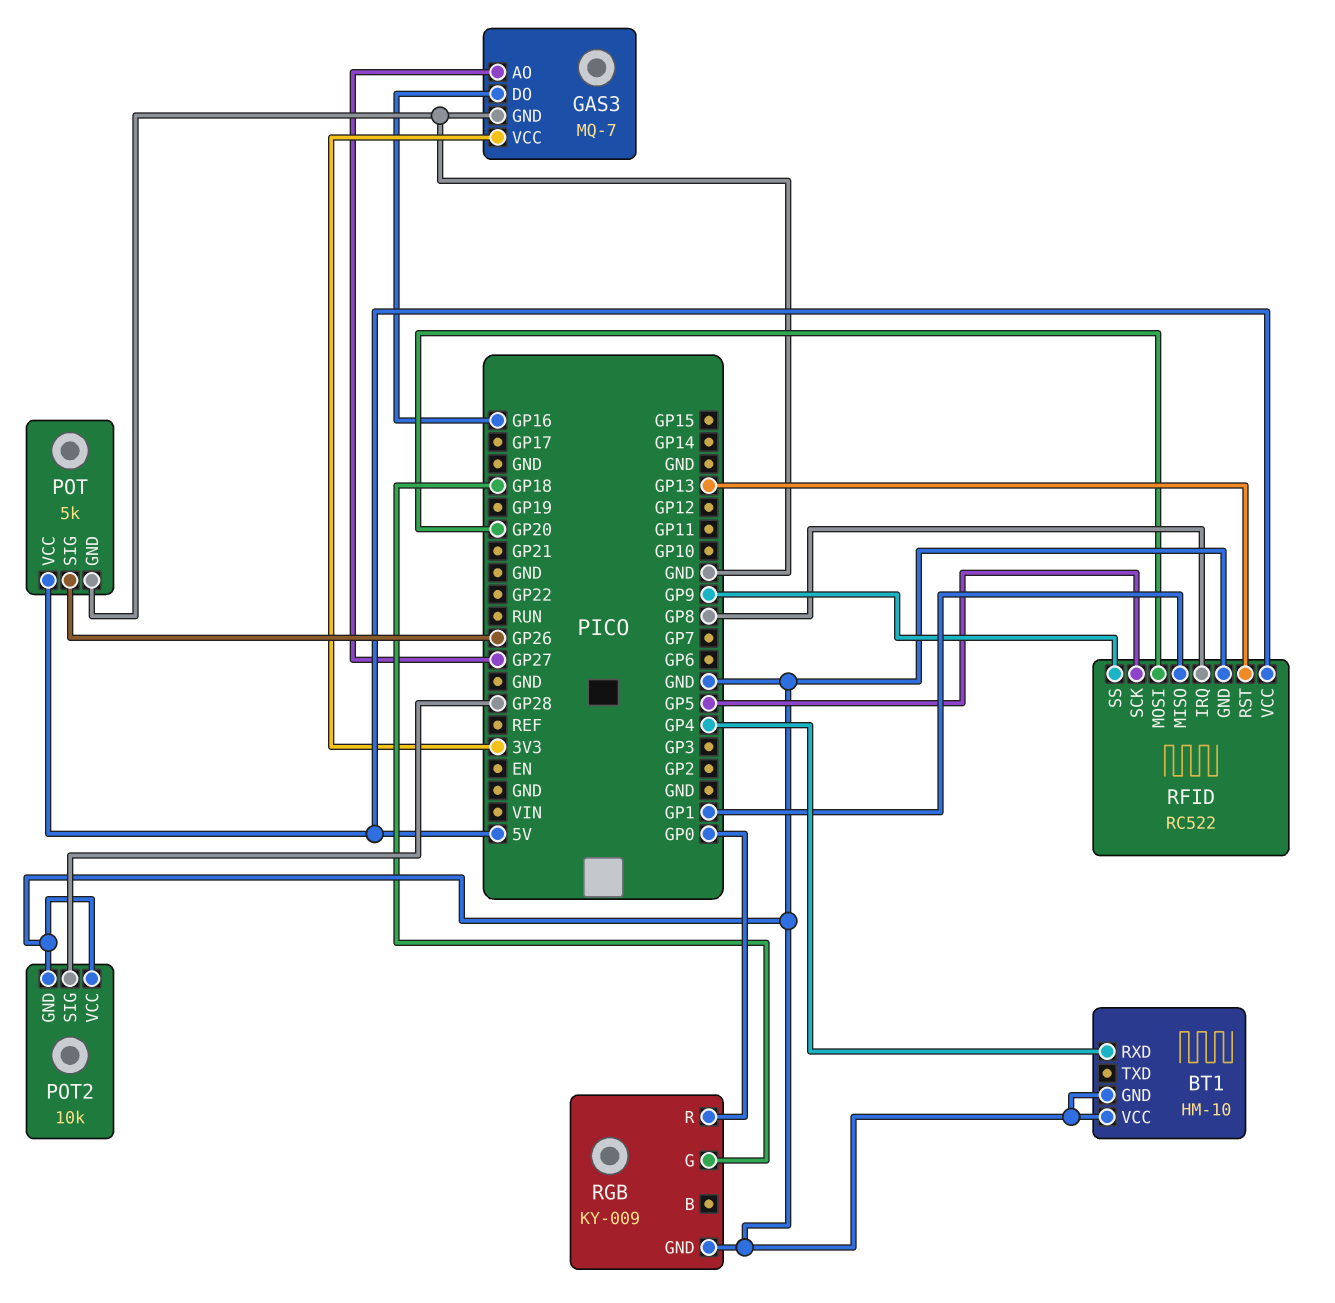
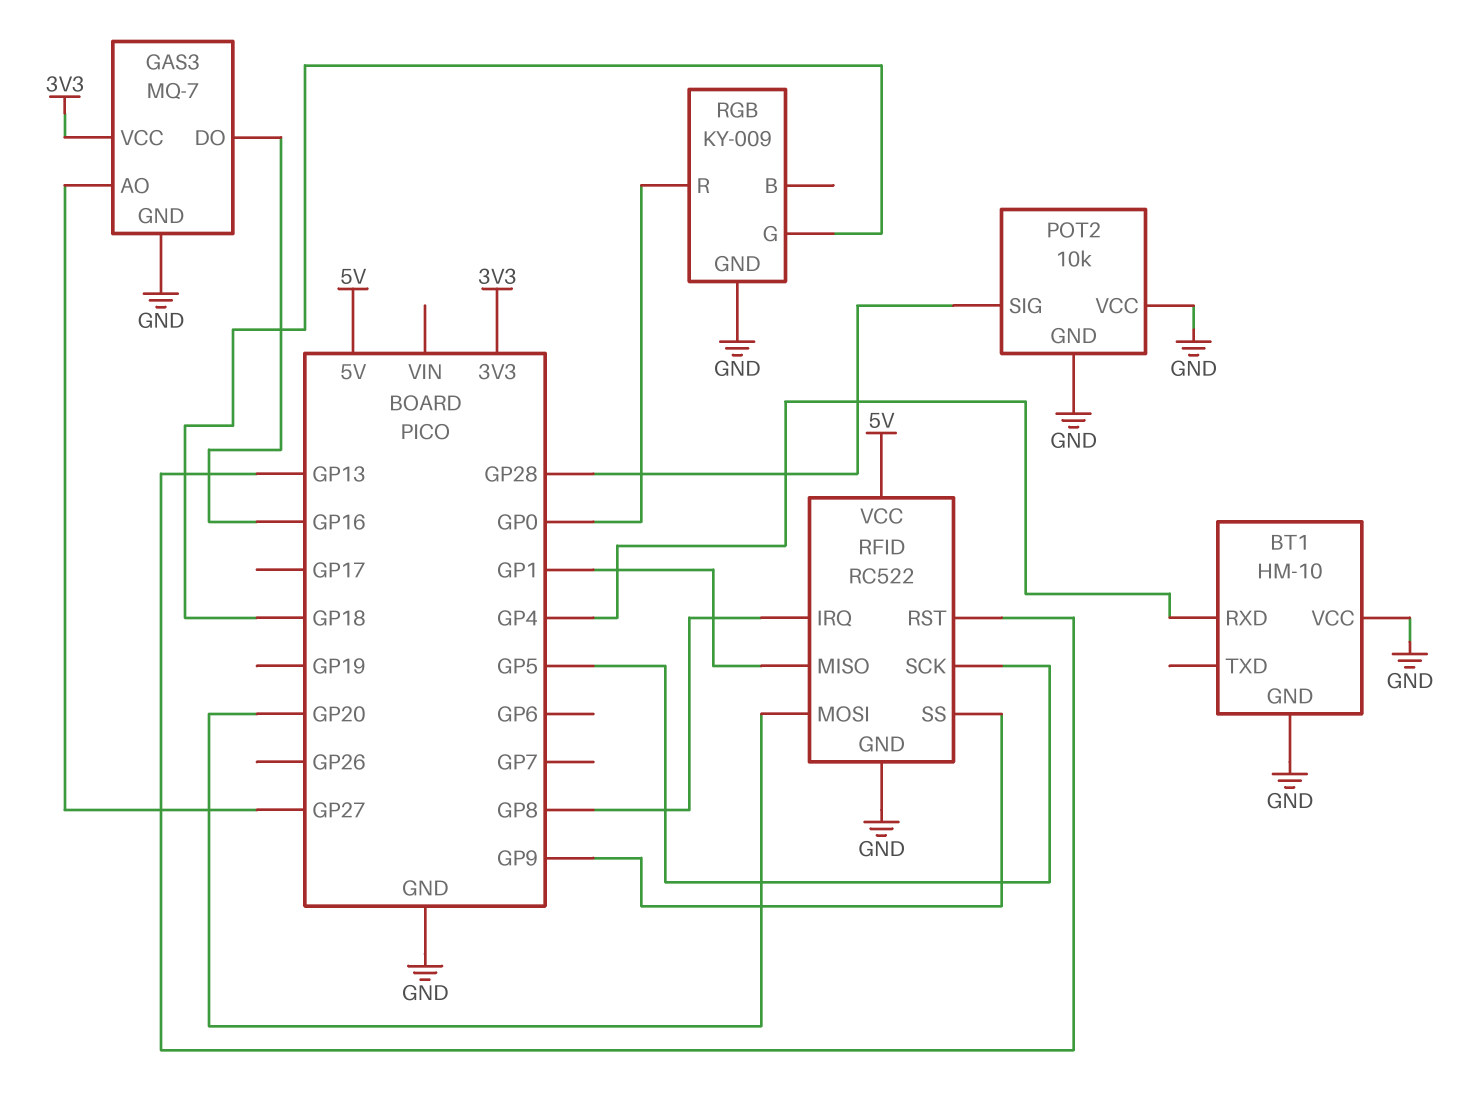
POT: 5k -> none
POT pin GND: GND -> none
POT pin SIG: GP26 -> none
POT pin VCC: 5V -> none

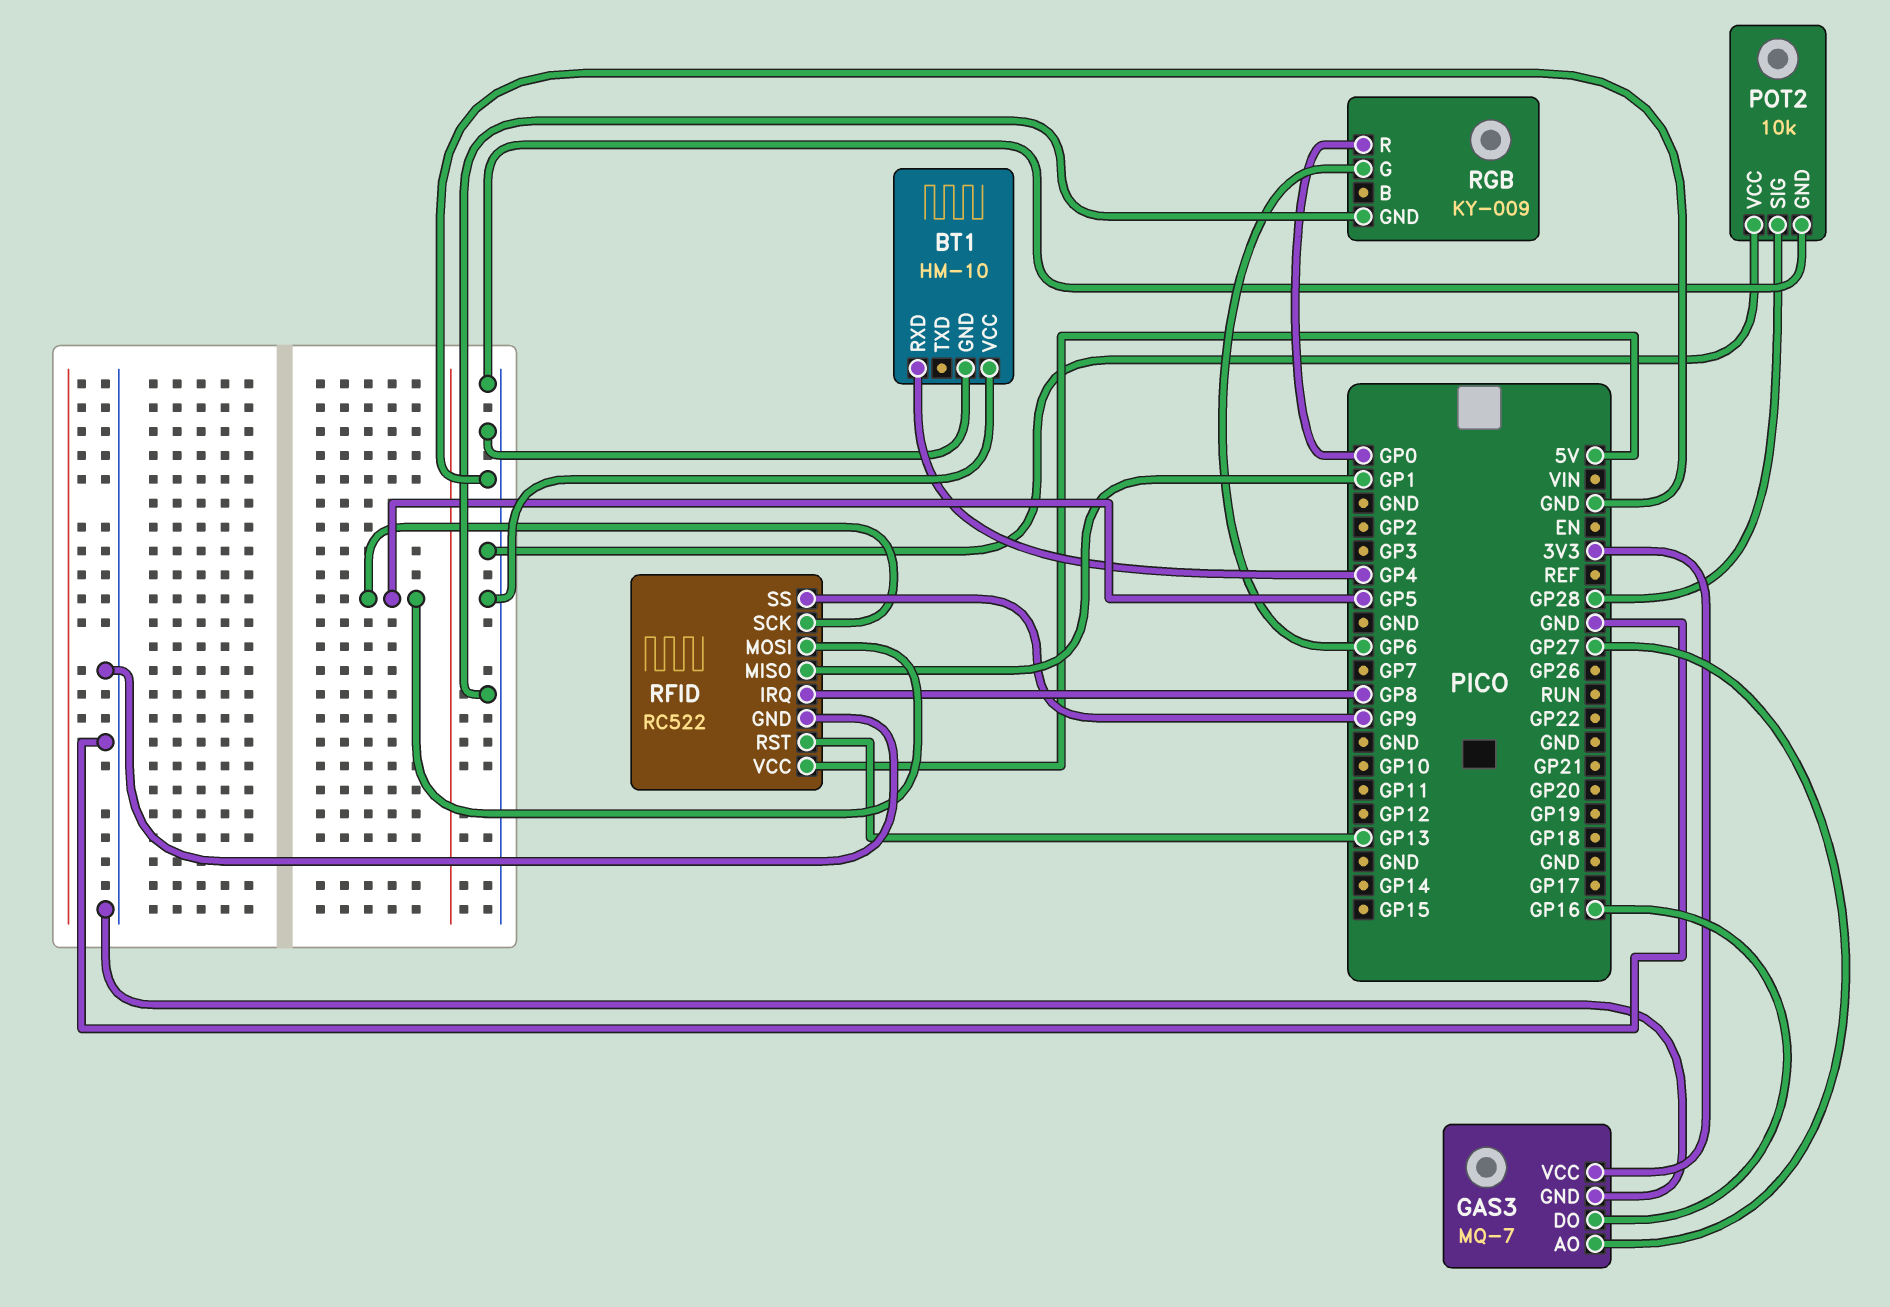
RFID pin MOSI: GP20 -> GP5
RGB pin G: GP18 -> GP6

